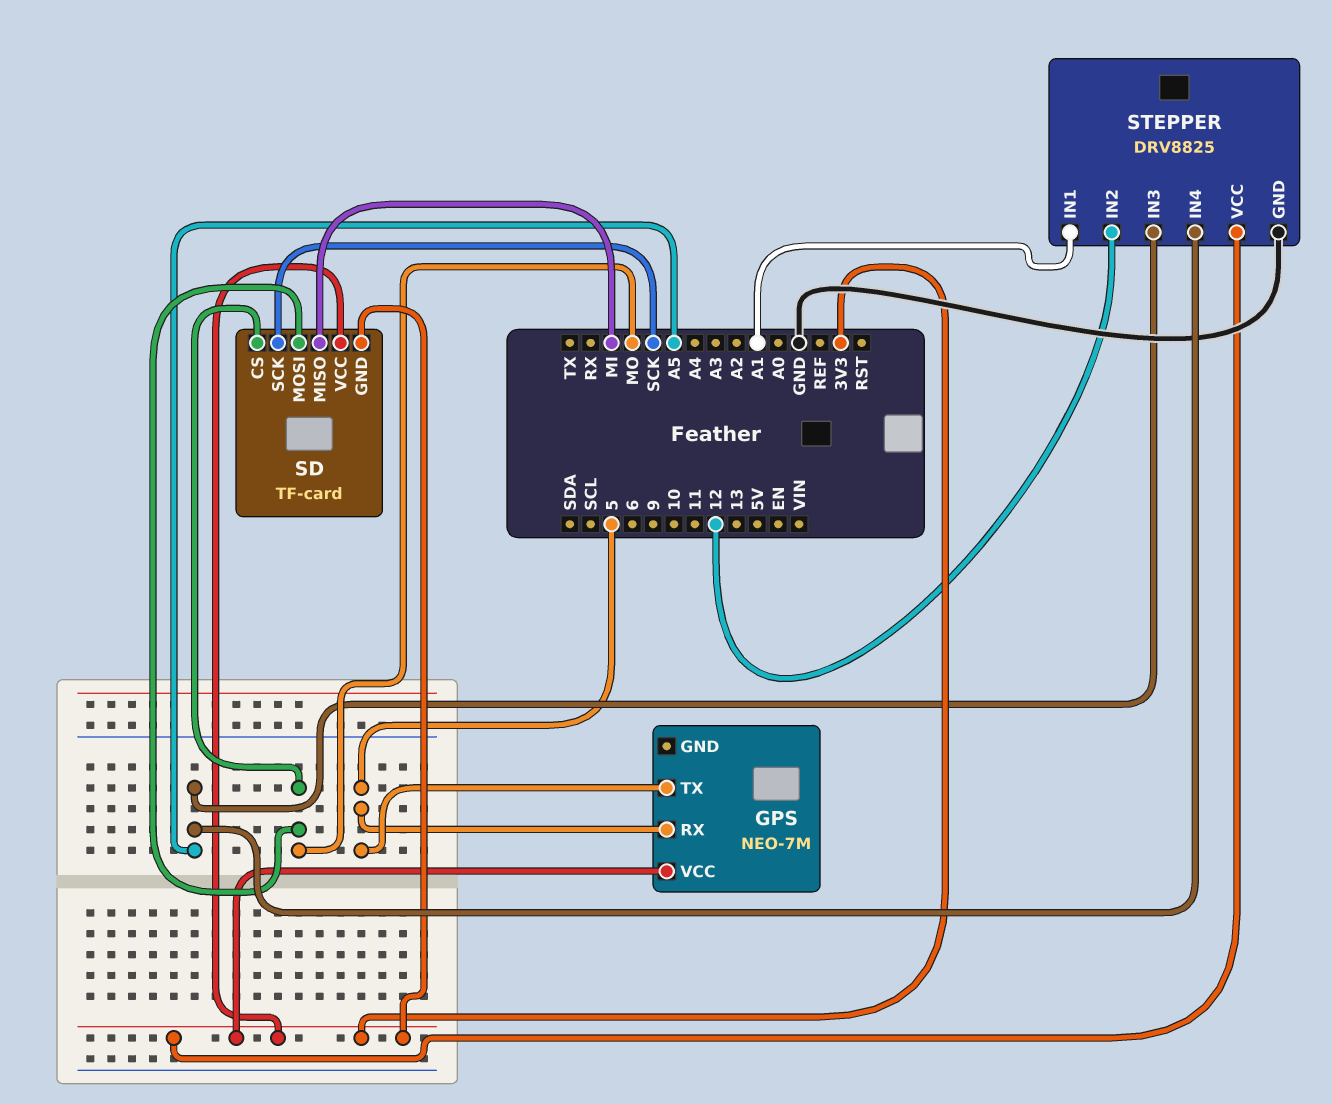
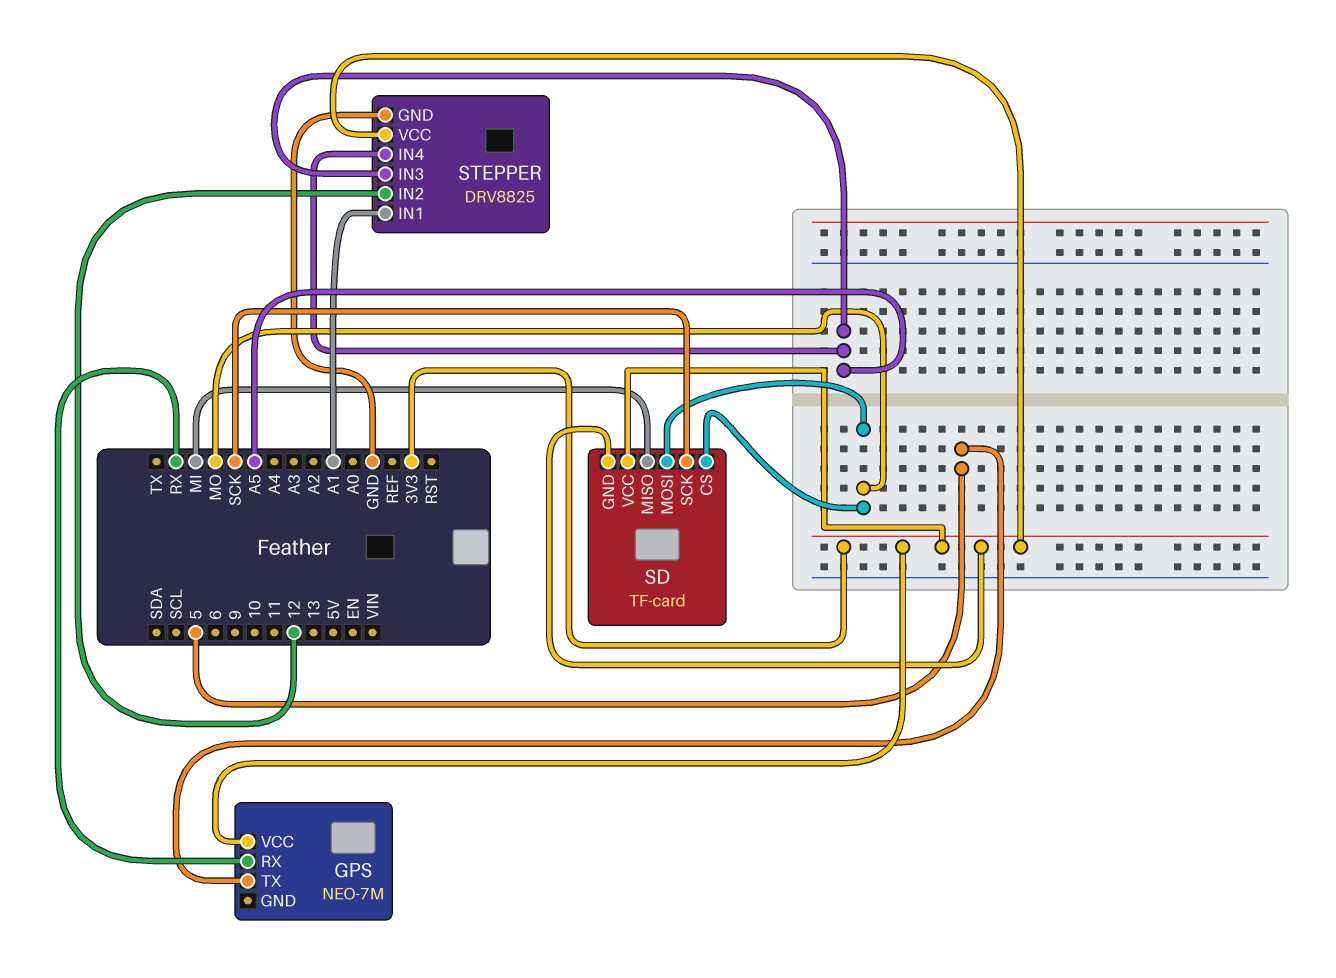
GPS pin RX: 5 -> RX

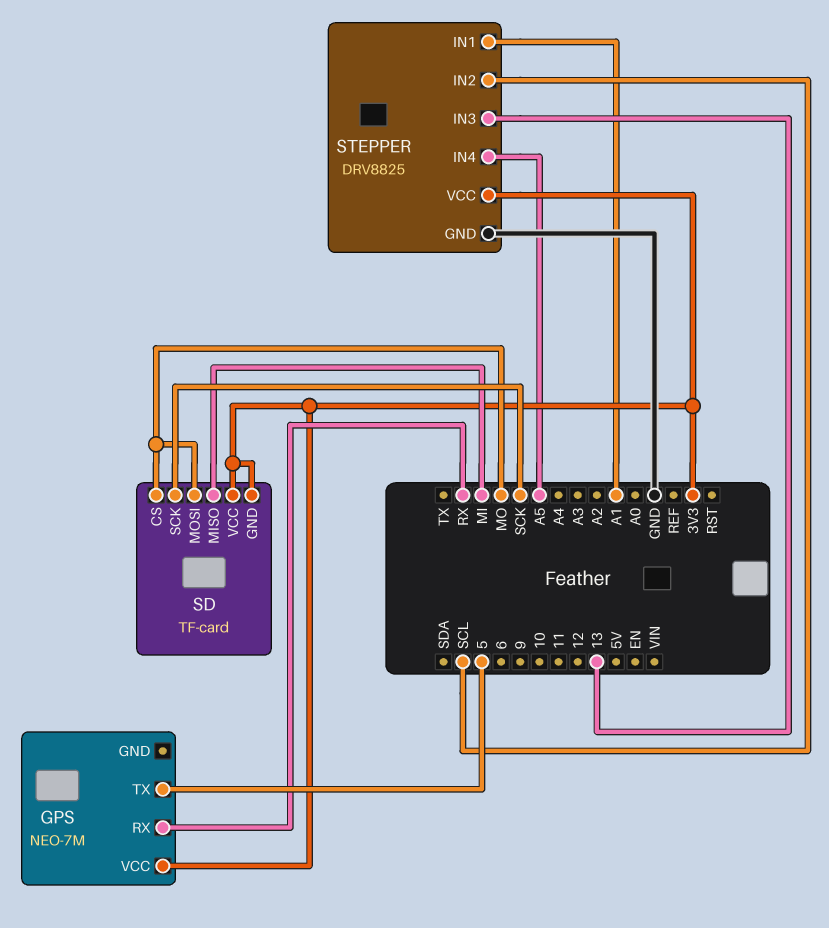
STEPPER pin IN2: 12 -> SCL
STEPPER pin IN3: A5 -> 13

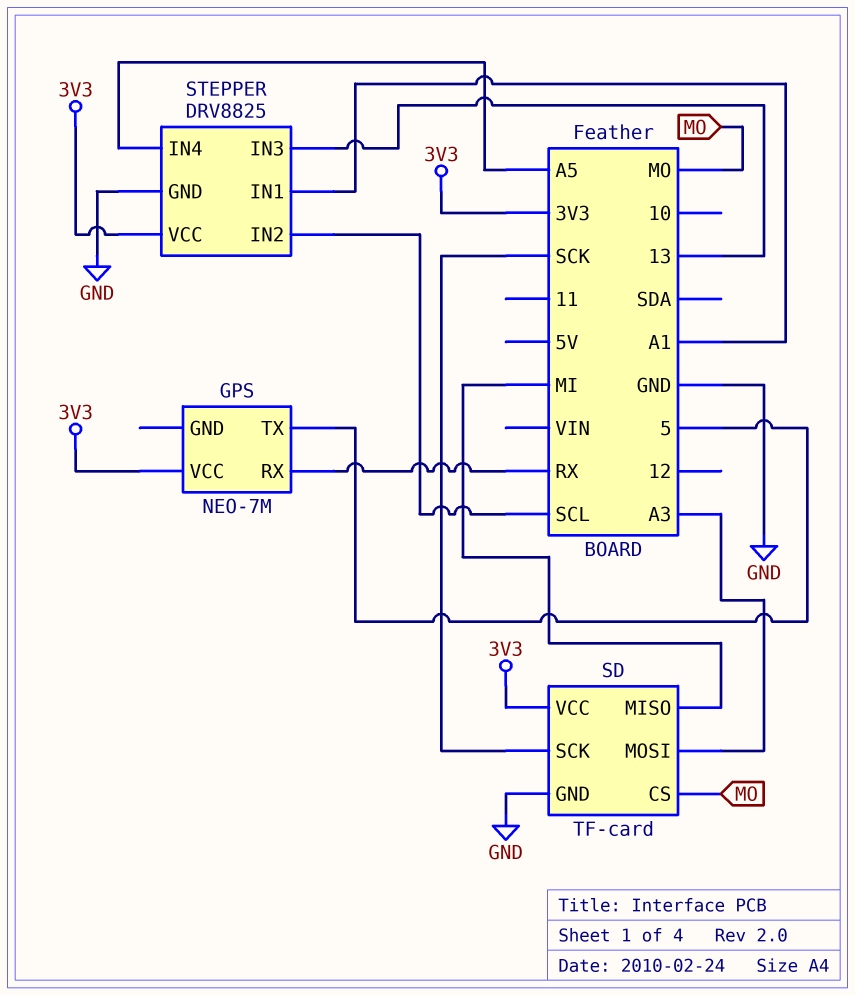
SD pin GND: 3V3 -> GND
SD pin MOSI: MO -> A3

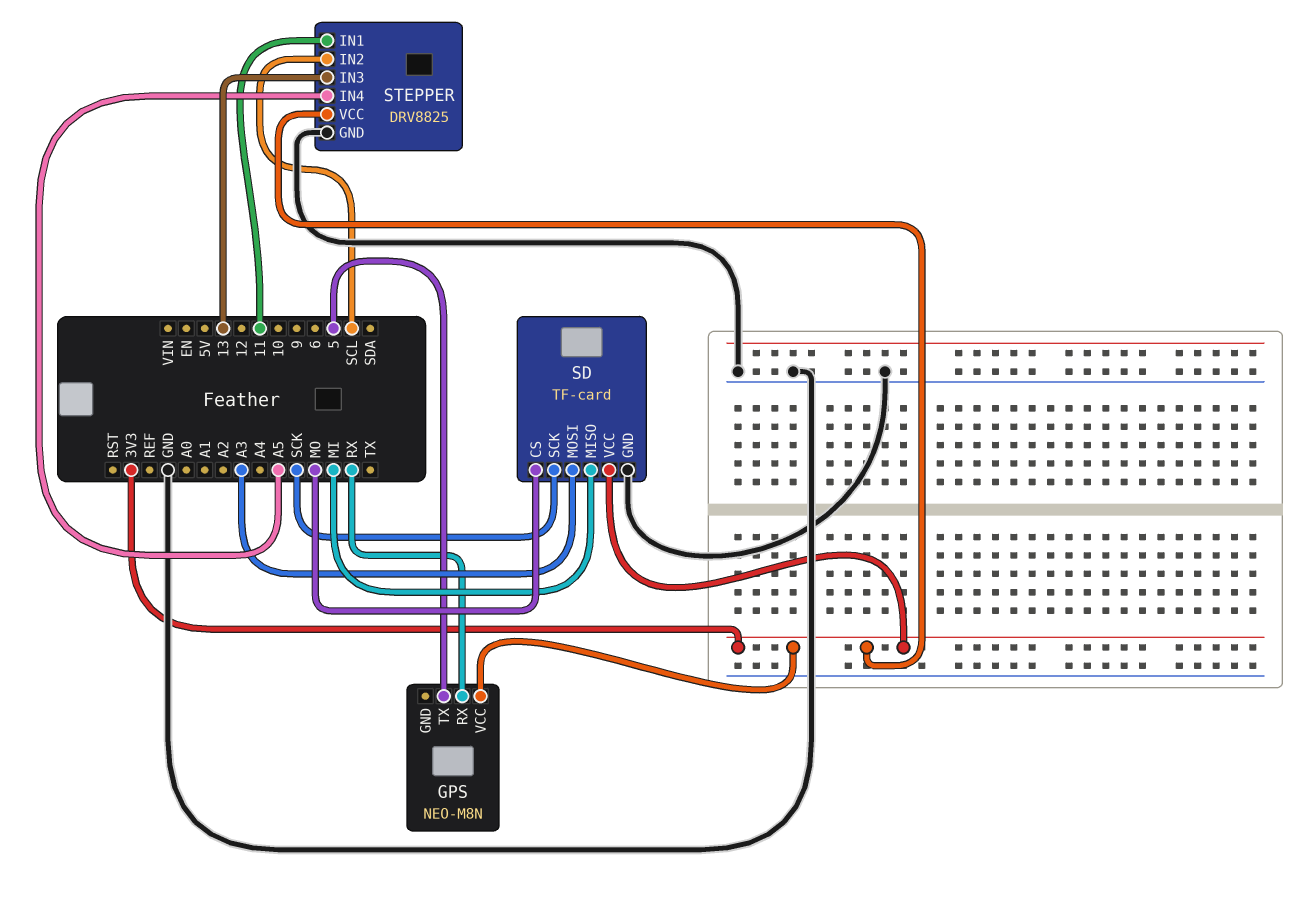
GPS: NEO-7M -> NEO-M8N
STEPPER pin IN1: A1 -> 11

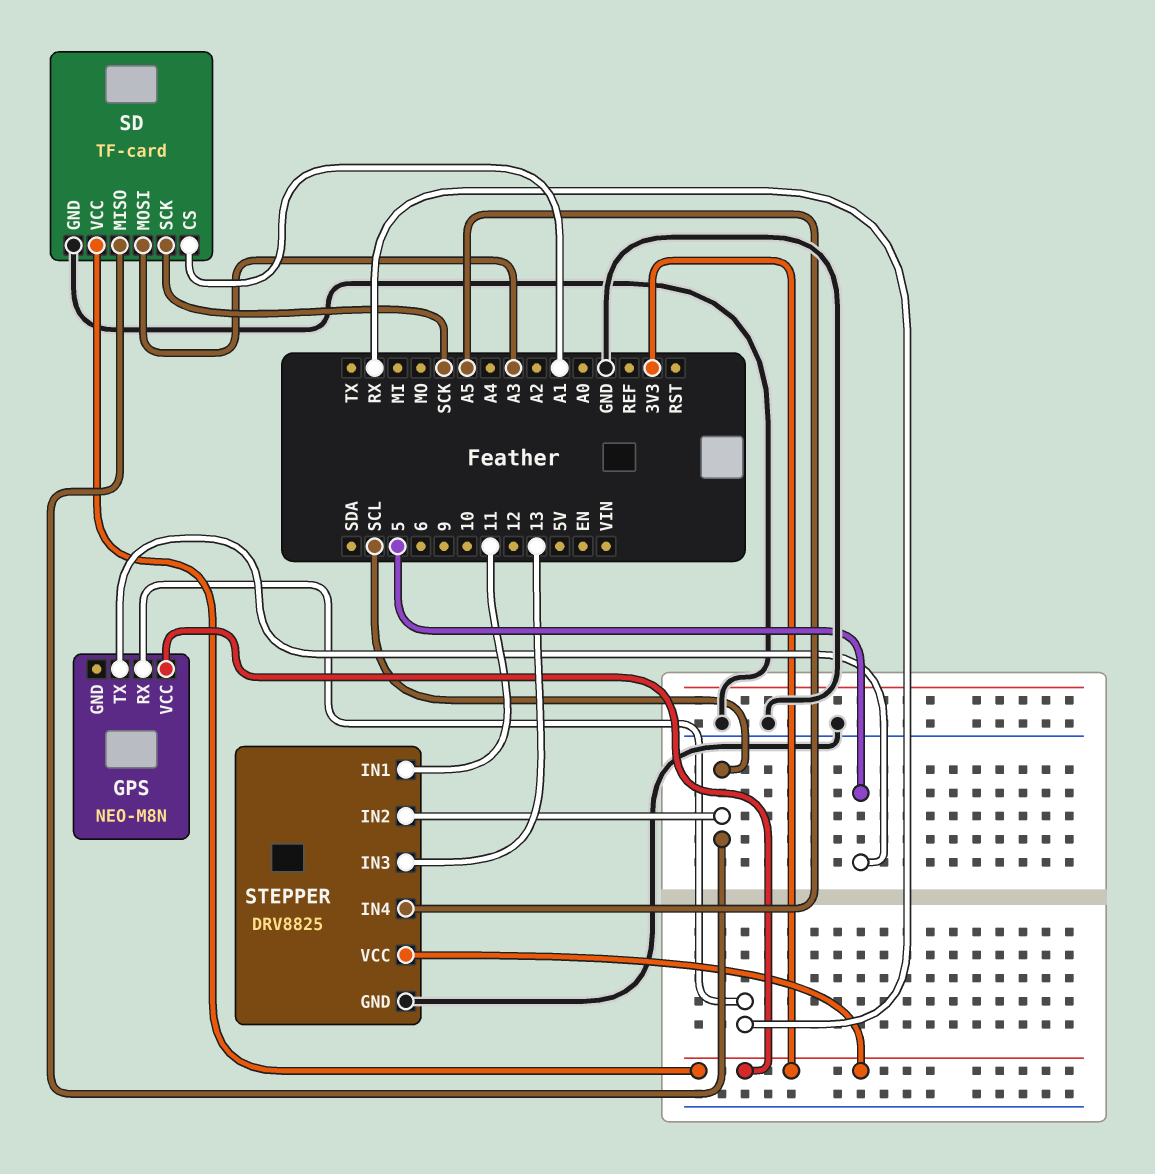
SD pin CS: MO -> A1
SD pin MISO: MI -> SCL

